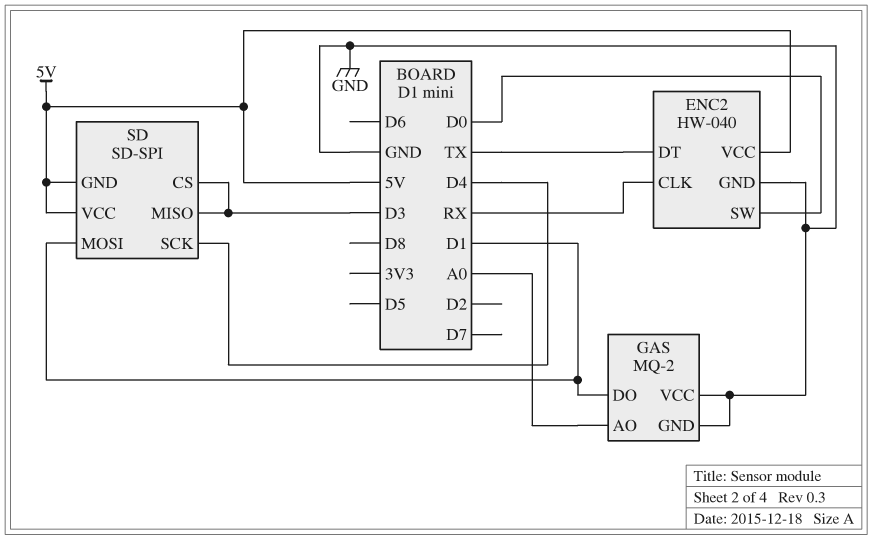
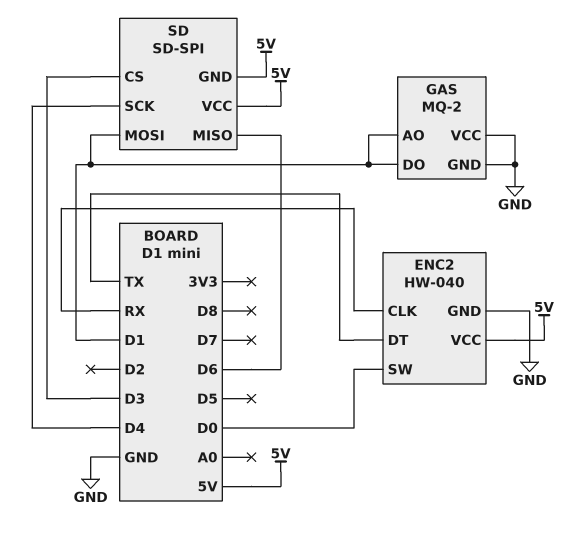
GAS pin AO: A0 -> D1
SD pin MISO: D3 -> D6

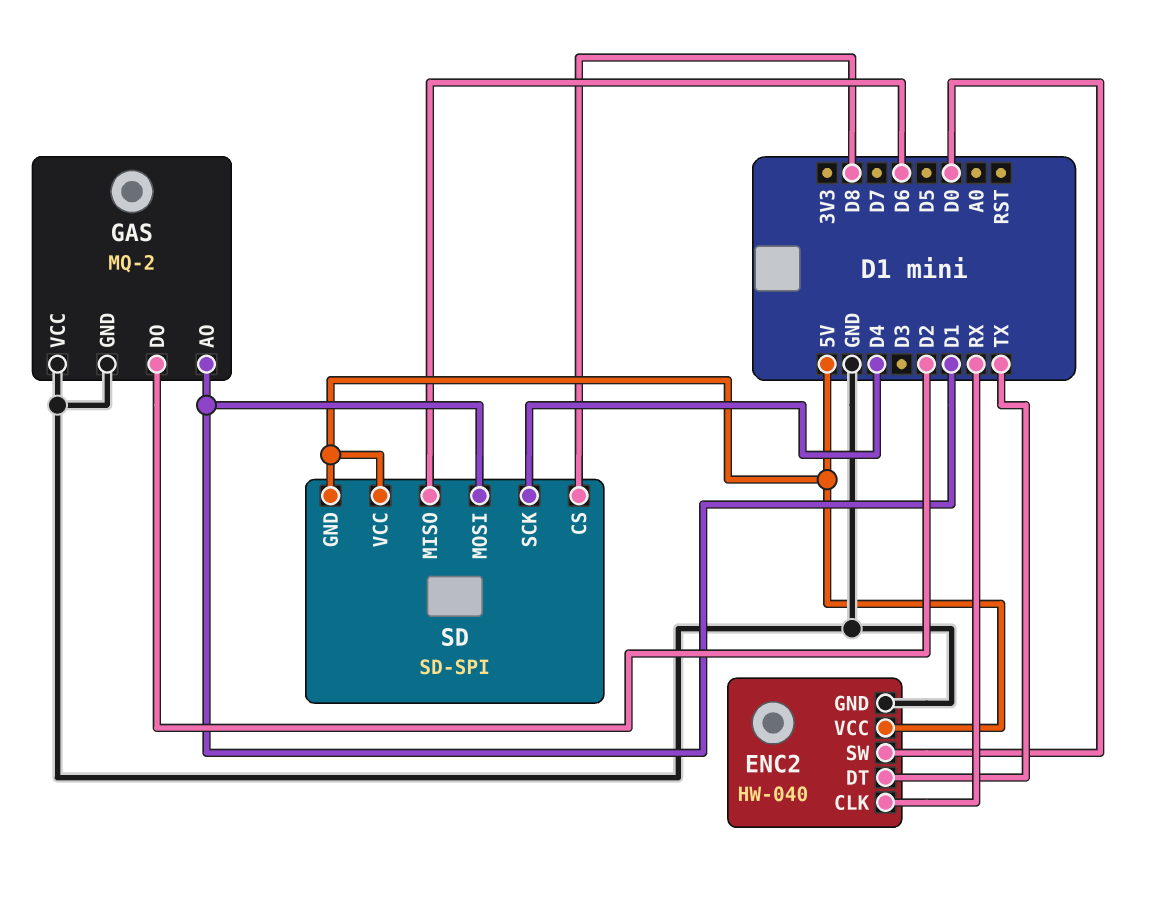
GAS pin DO: D1 -> D2
SD pin CS: D3 -> D8

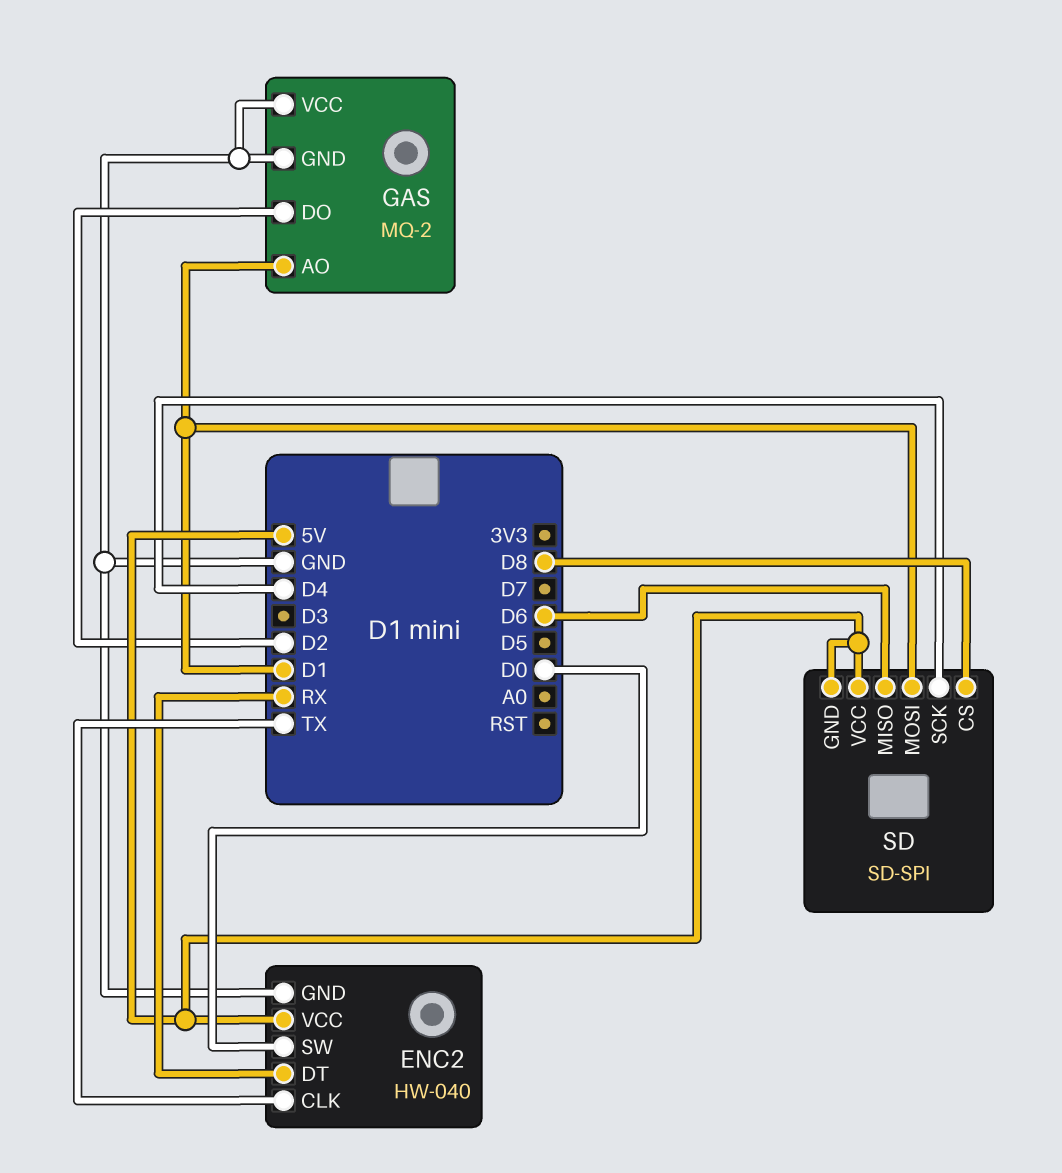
ENC2 pin CLK: RX -> TX
ENC2 pin DT: TX -> RX

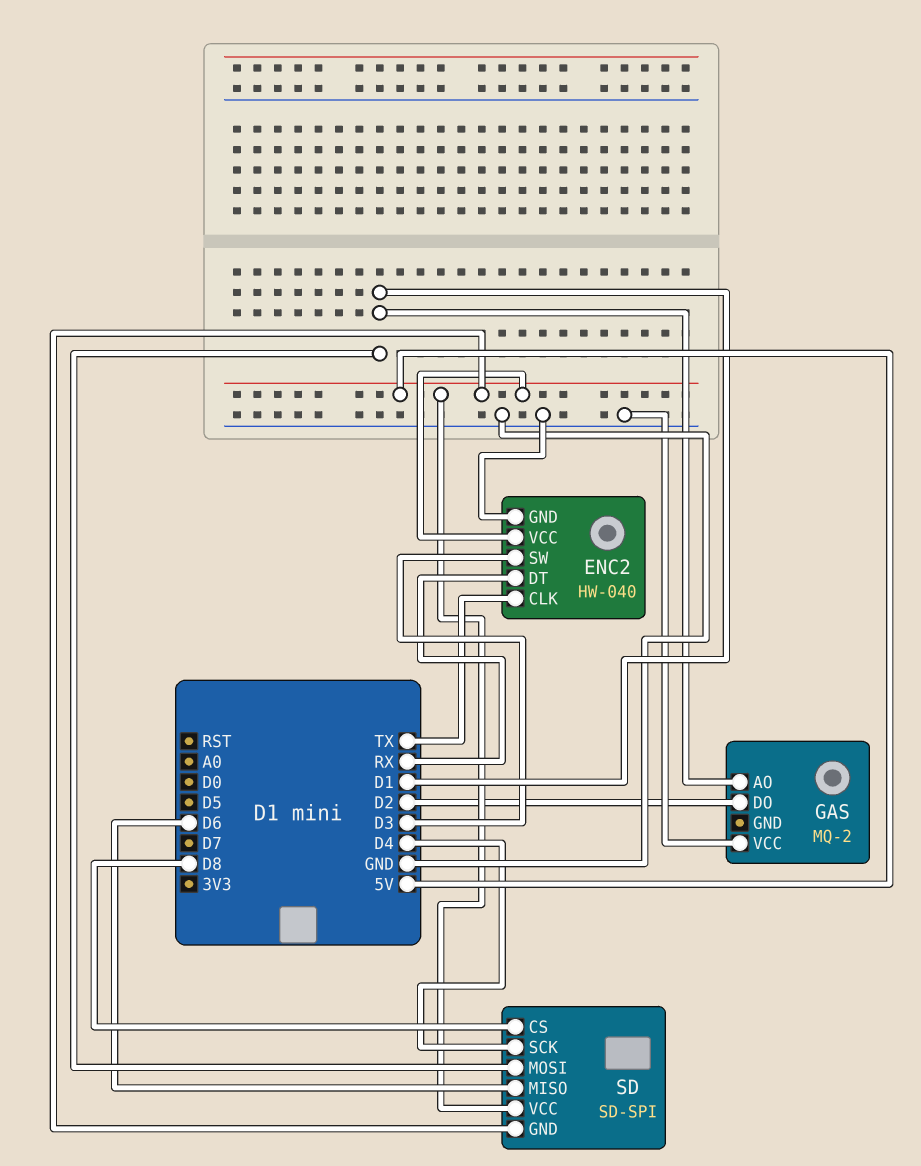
ENC2 pin SW: D0 -> D3
GAS pin GND: GND -> none

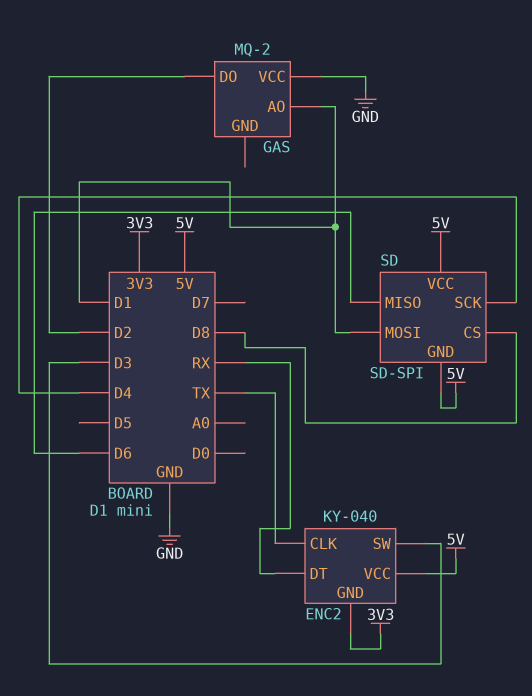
ENC2: HW-040 -> KY-040
ENC2 pin GND: GND -> 3V3

